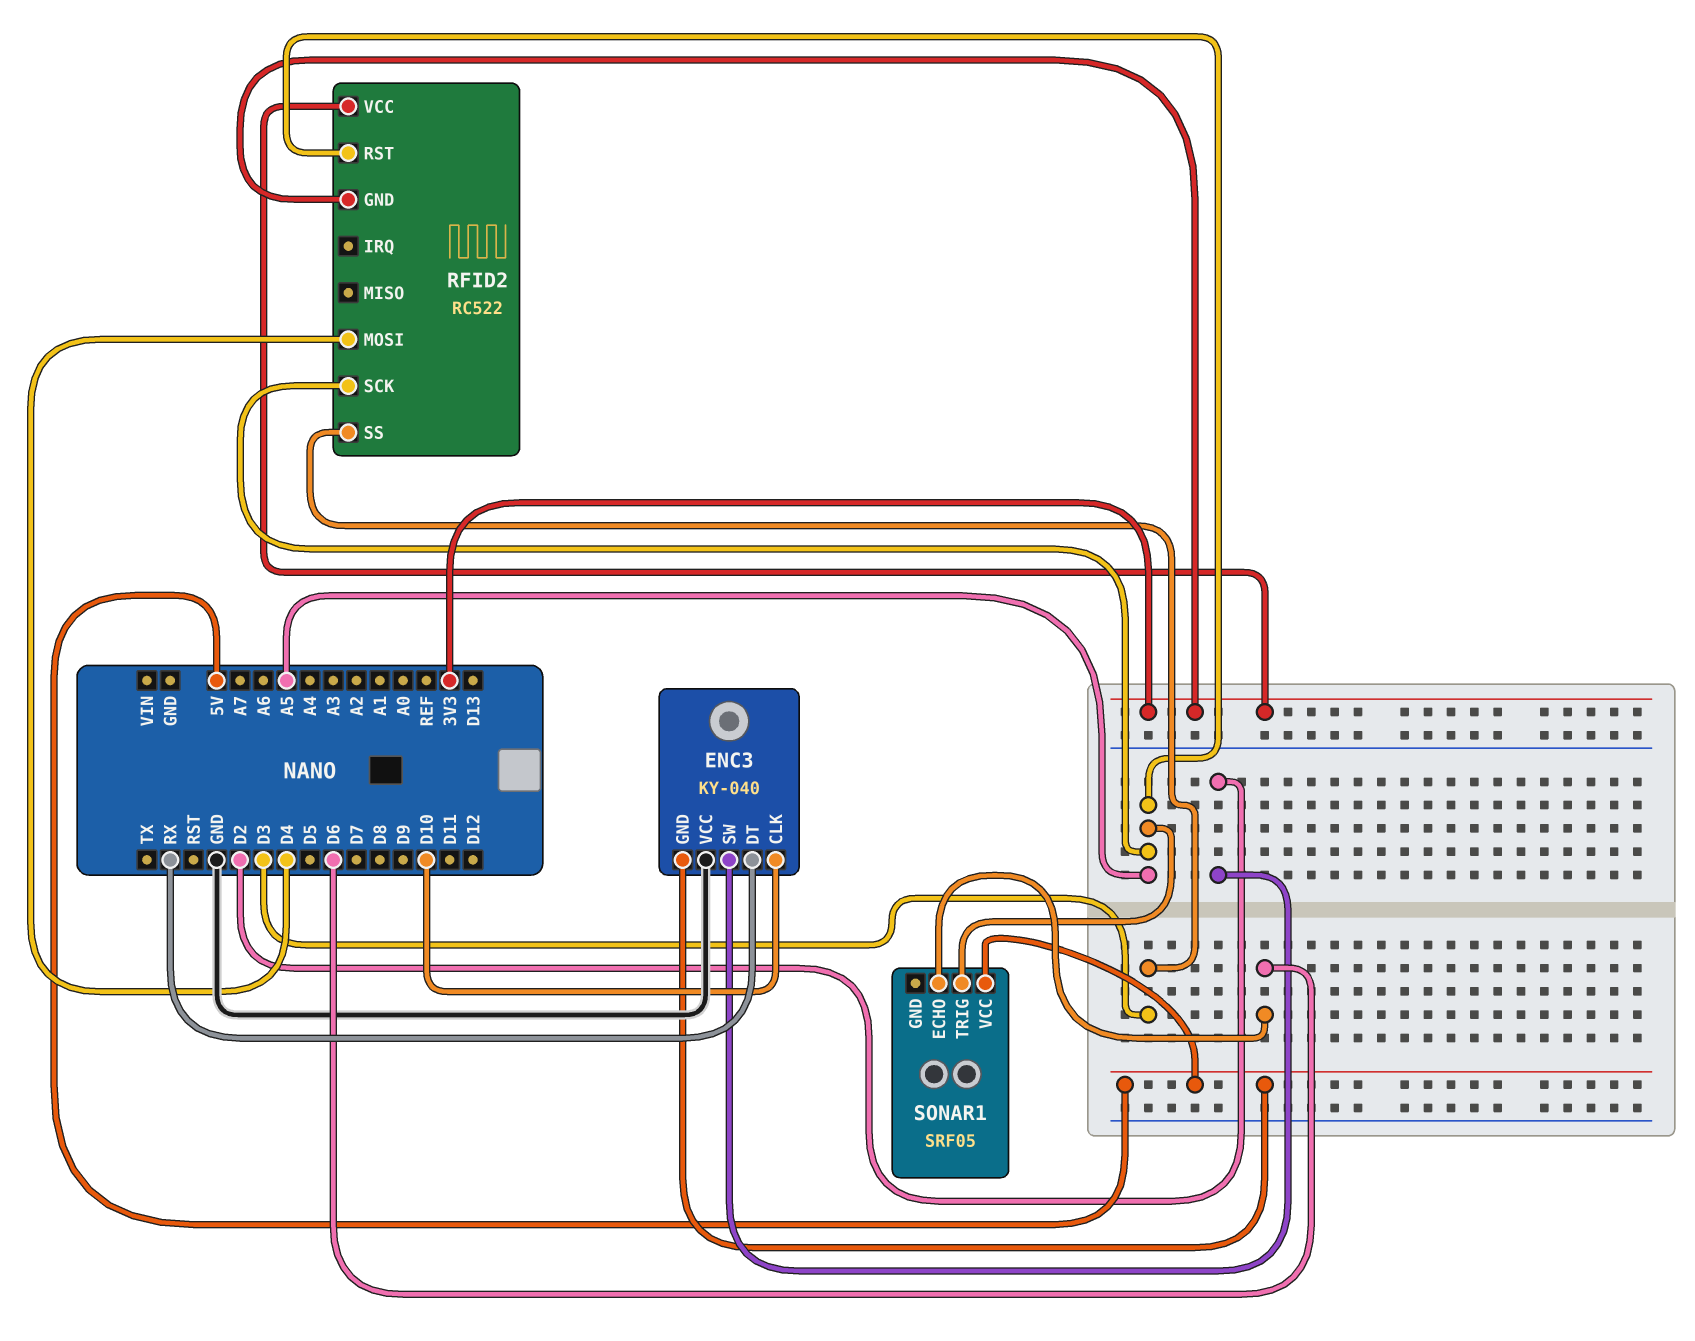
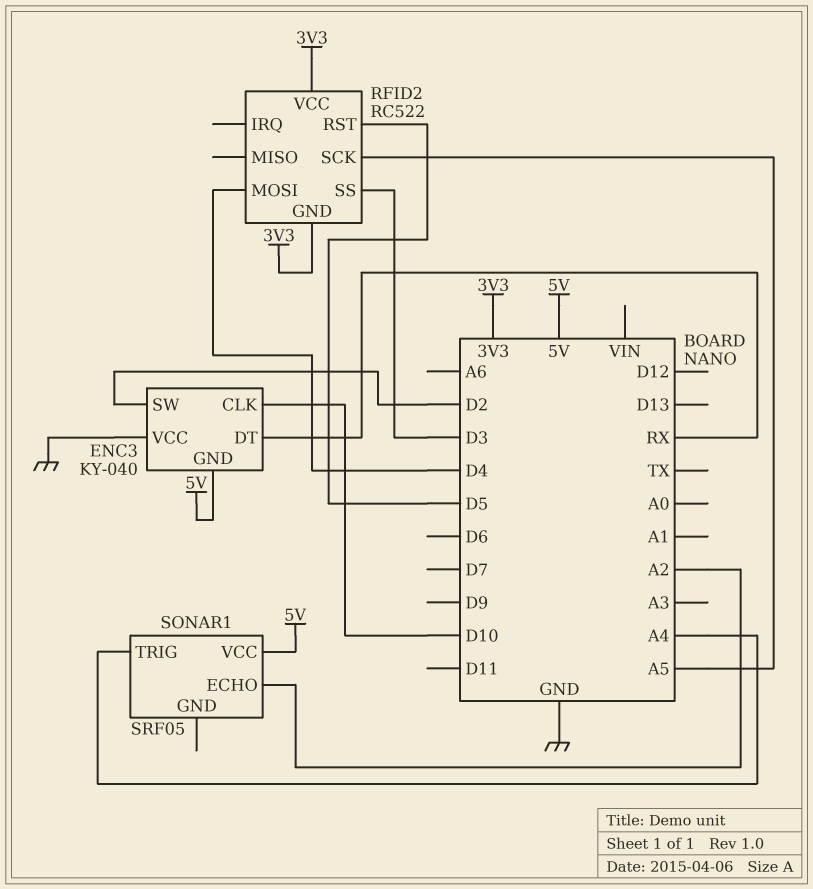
RFID2 pin RST: A5 -> D5
SONAR1 pin ECHO: D6 -> A2
SONAR1 pin TRIG: A5 -> A4

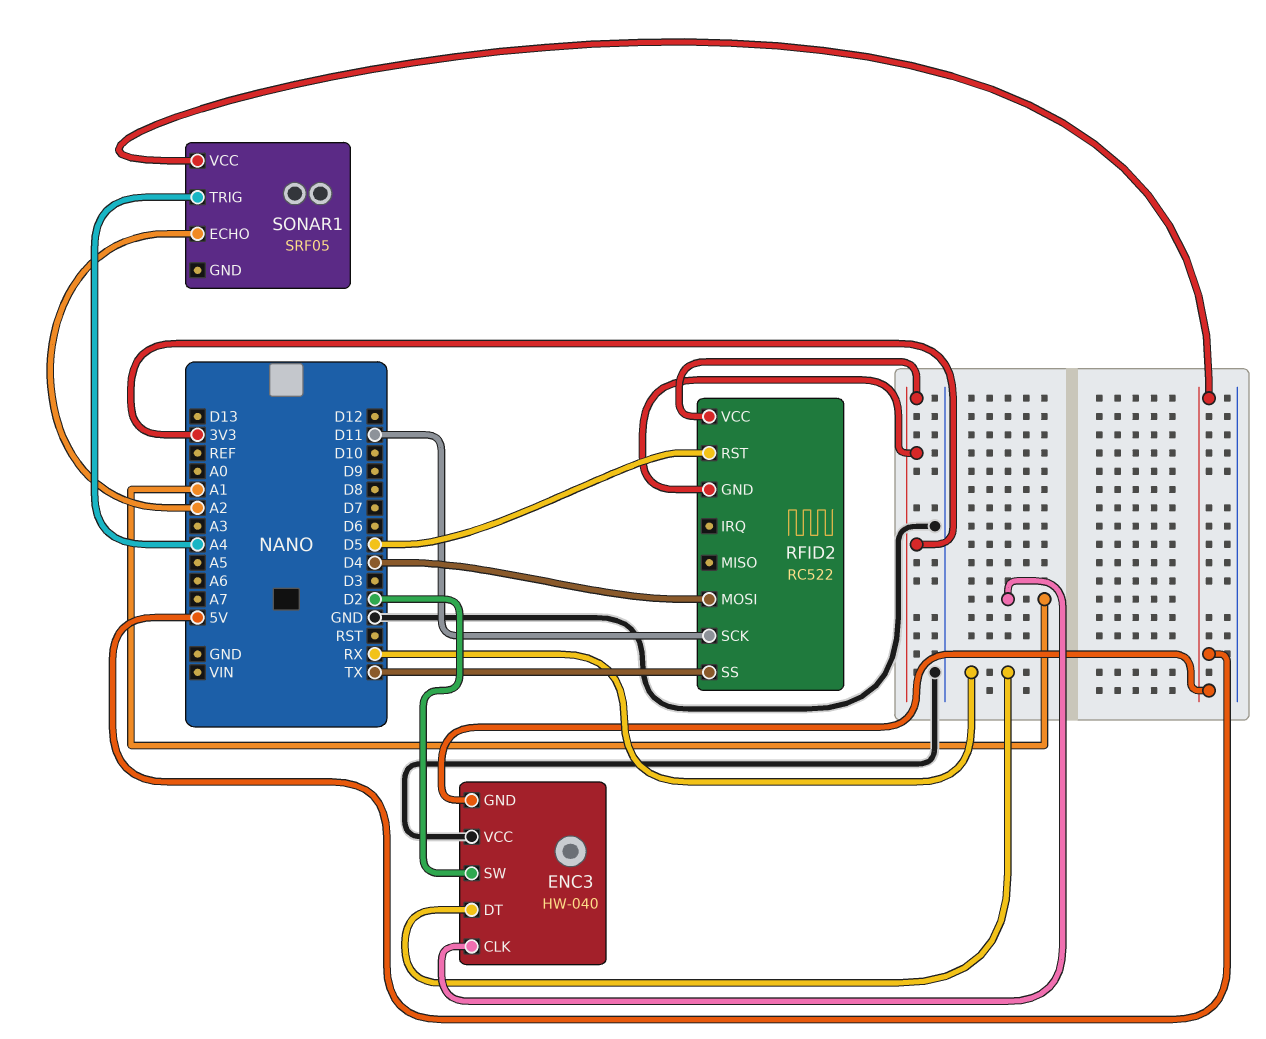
ENC3: KY-040 -> HW-040
ENC3 pin CLK: D10 -> A1
RFID2 pin SCK: A5 -> D11
RFID2 pin SS: D3 -> TX

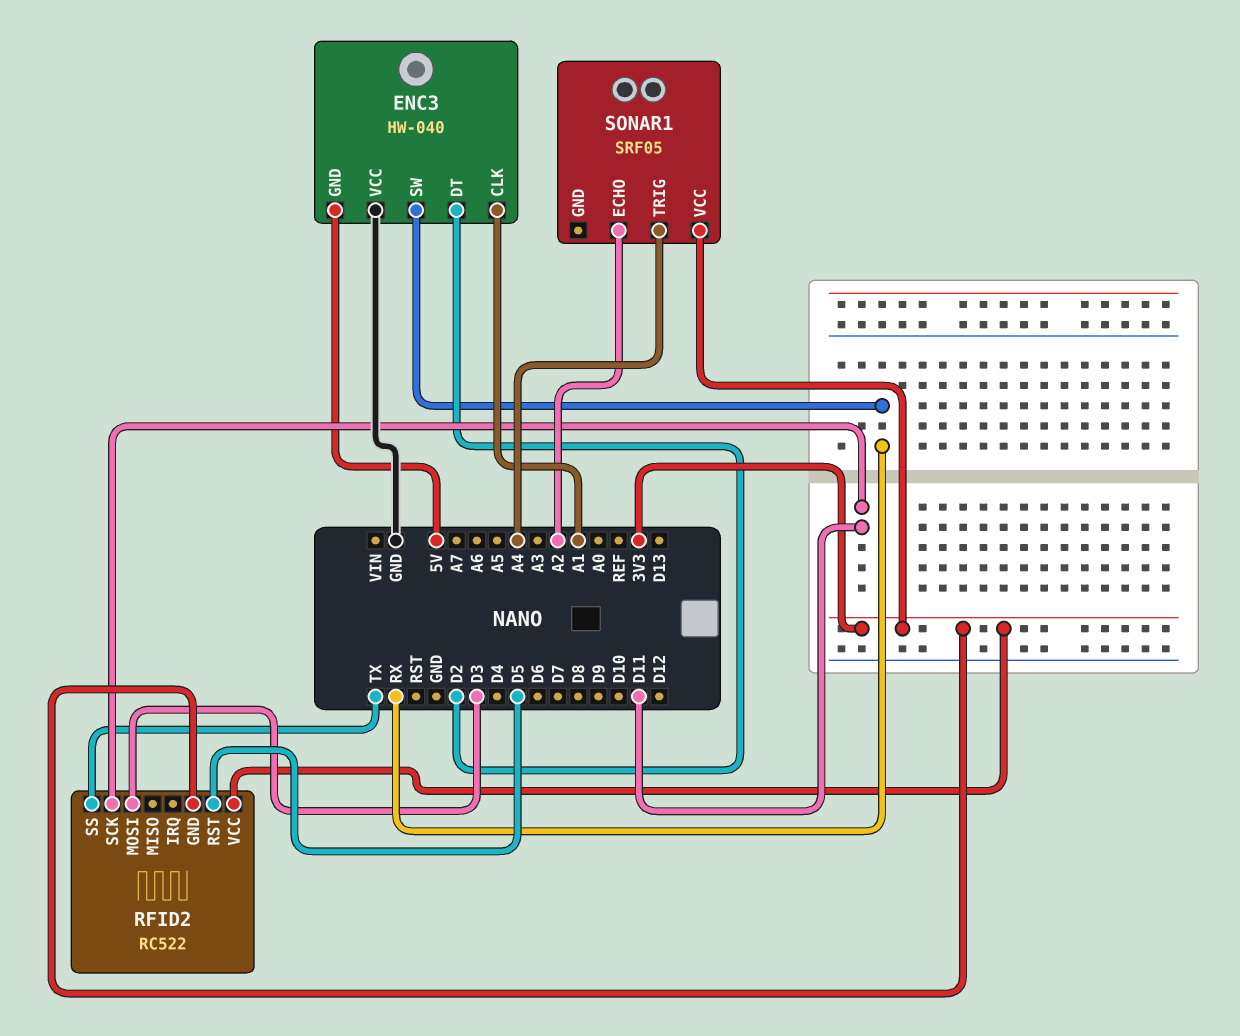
ENC3 pin DT: RX -> D2
ENC3 pin SW: D2 -> RX
RFID2 pin MOSI: D4 -> D3
SONAR1 pin VCC: 5V -> 3V3

